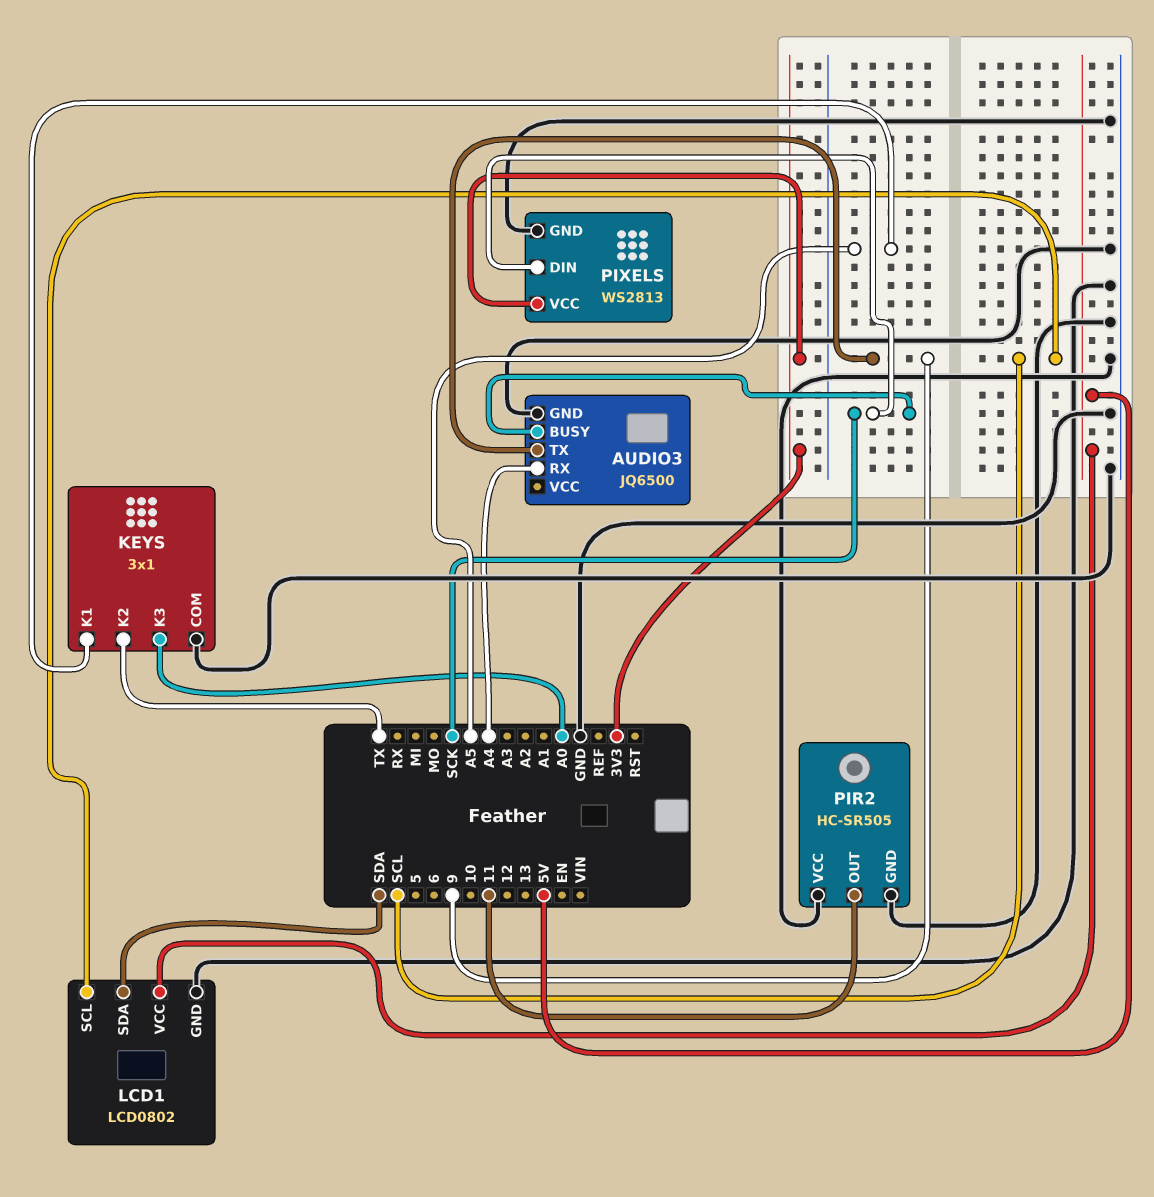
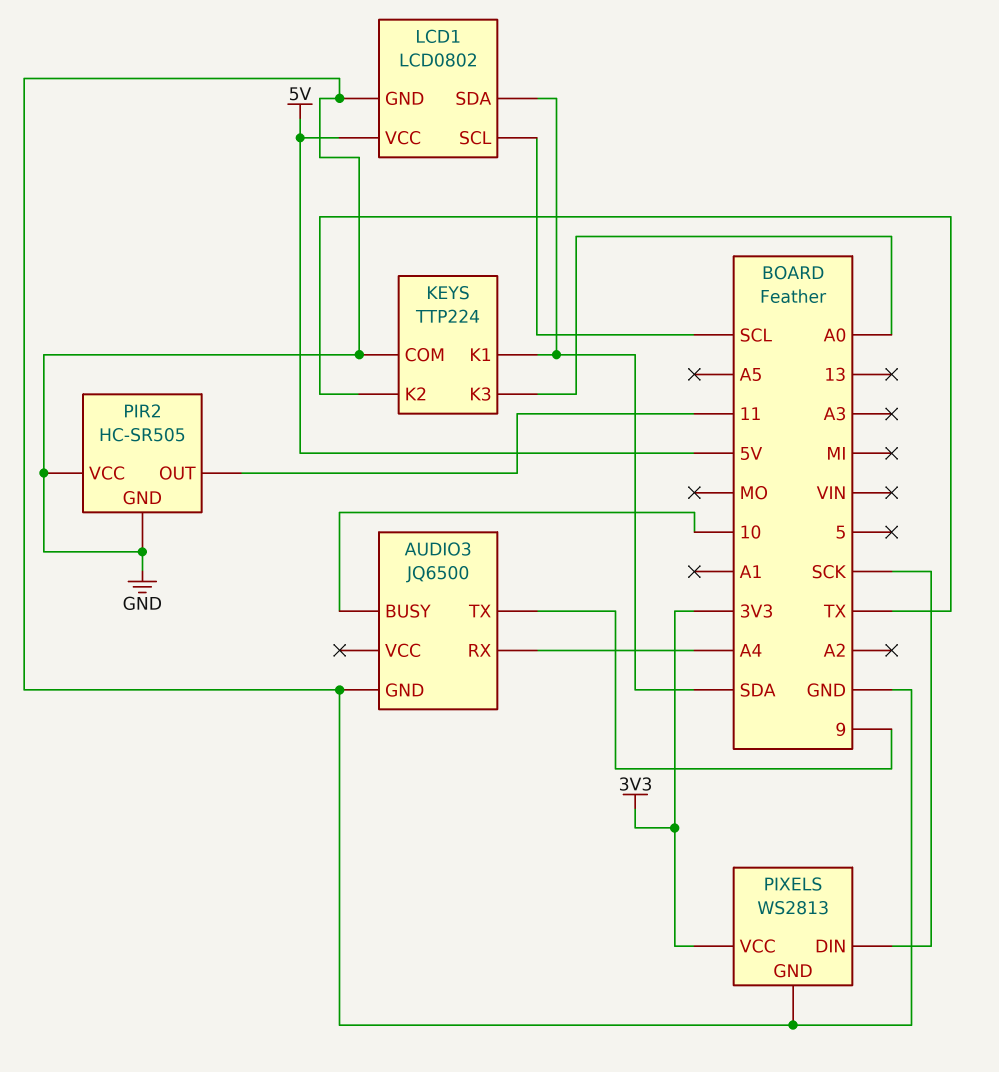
AUDIO3 pin BUSY: SCK -> 10
KEYS: 3x1 -> TTP224
KEYS pin K1: A5 -> SDA

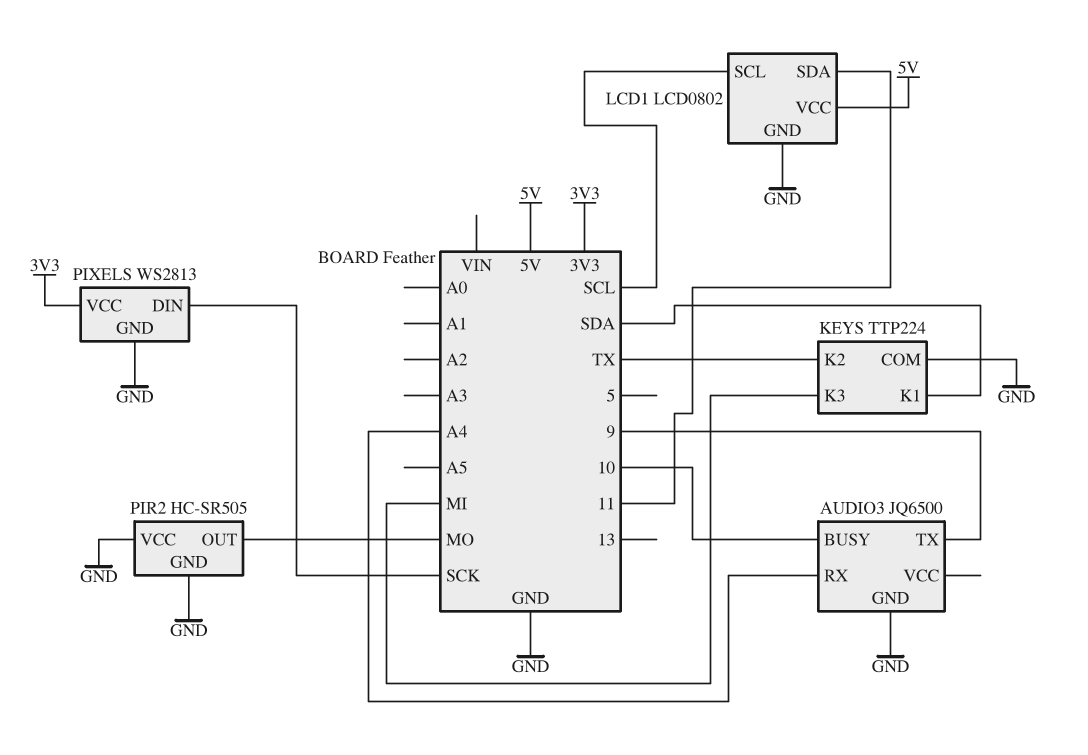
KEYS pin K3: A0 -> MI
LCD1 pin SDA: SDA -> 11
PIR2 pin OUT: 11 -> MO

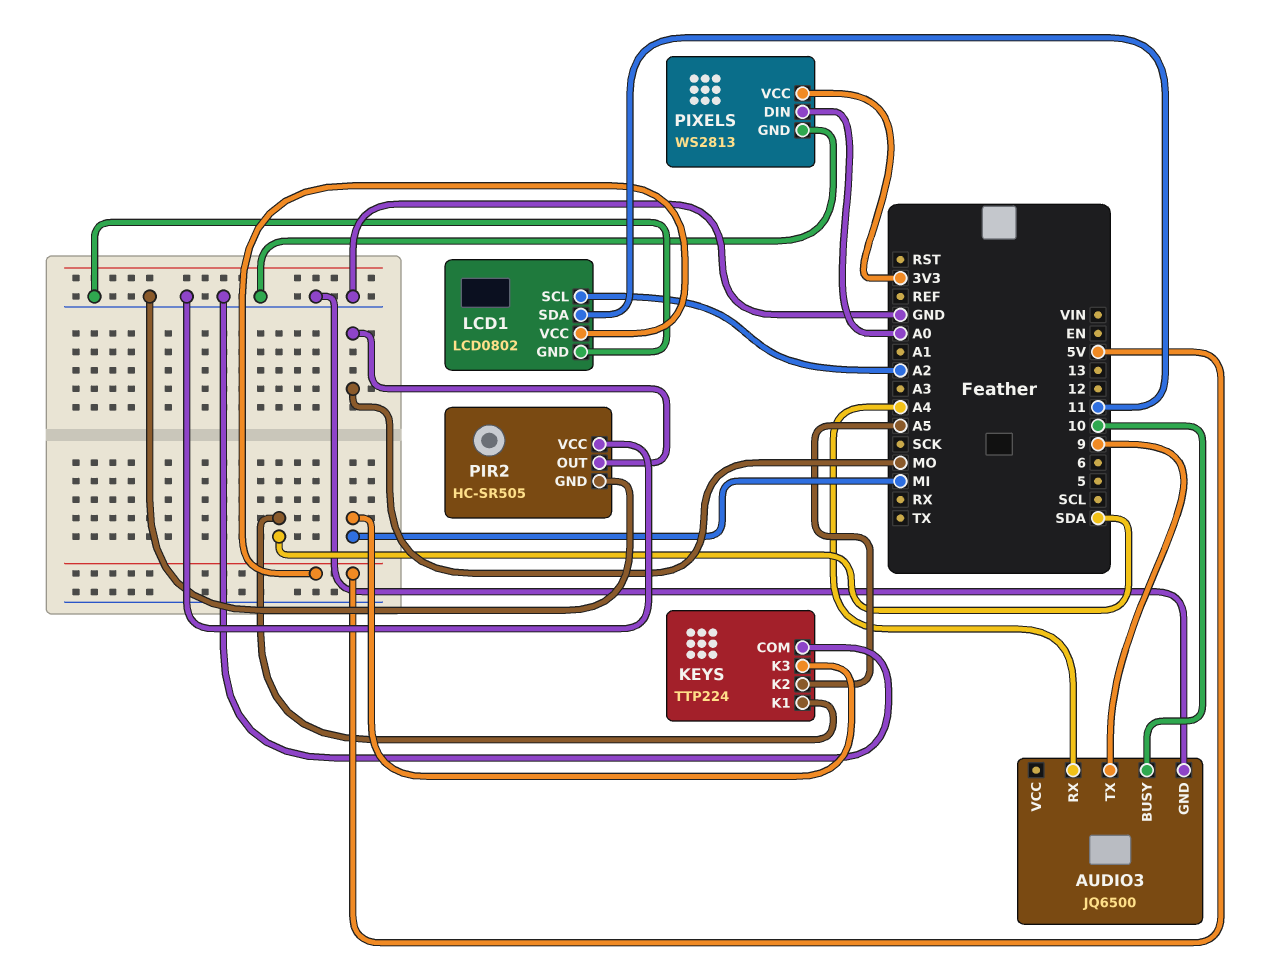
KEYS pin K2: TX -> A5
LCD1 pin SCL: SCL -> A2
PIXELS pin DIN: SCK -> A0

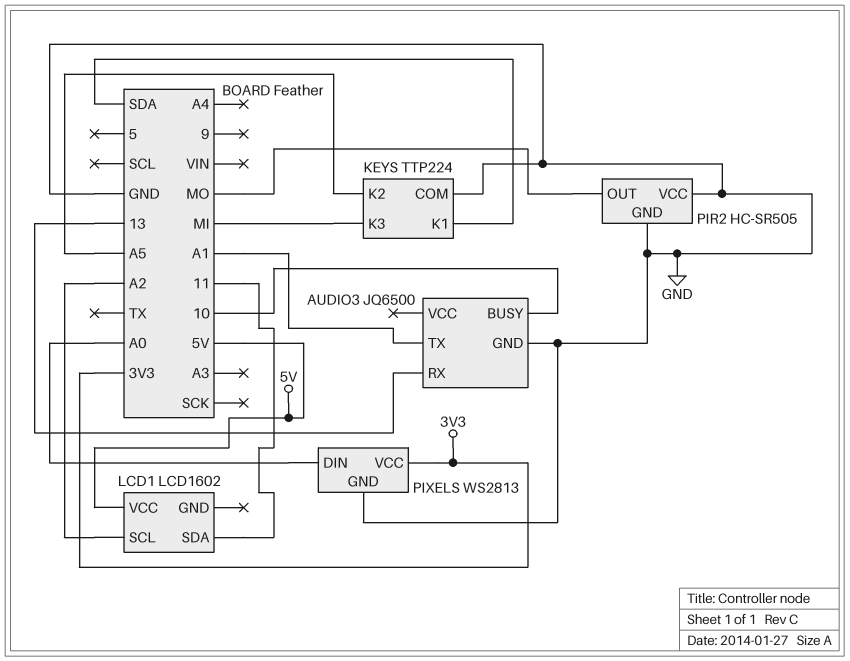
AUDIO3 pin RX: A4 -> 13
AUDIO3 pin TX: 9 -> A1
LCD1: LCD0802 -> LCD1602
LCD1 pin GND: GND -> none

